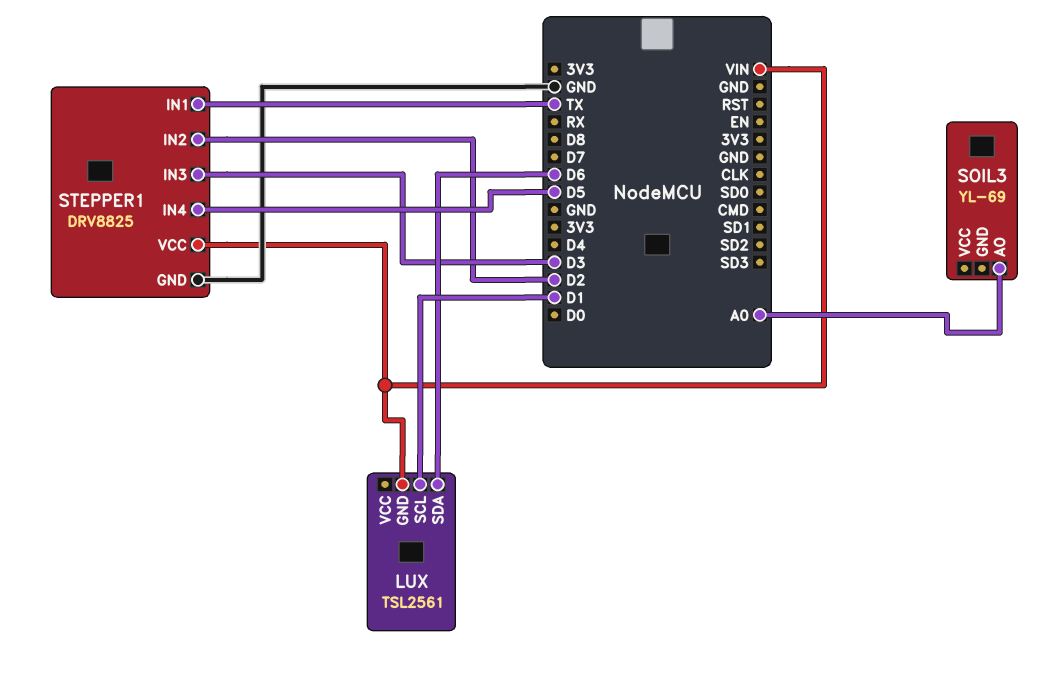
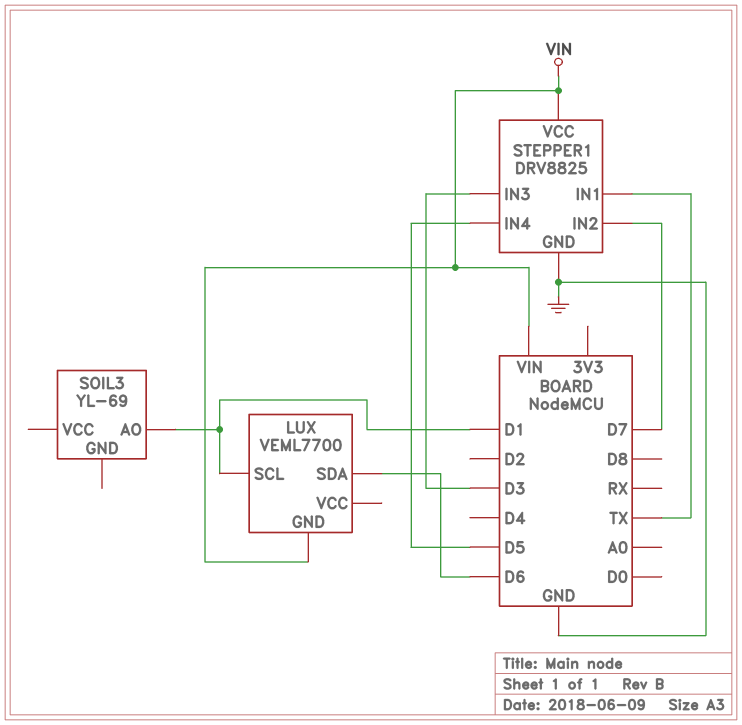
LUX: TSL2561 -> VEML7700
SOIL3 pin AO: A0 -> D1
STEPPER1 pin IN2: D2 -> D7

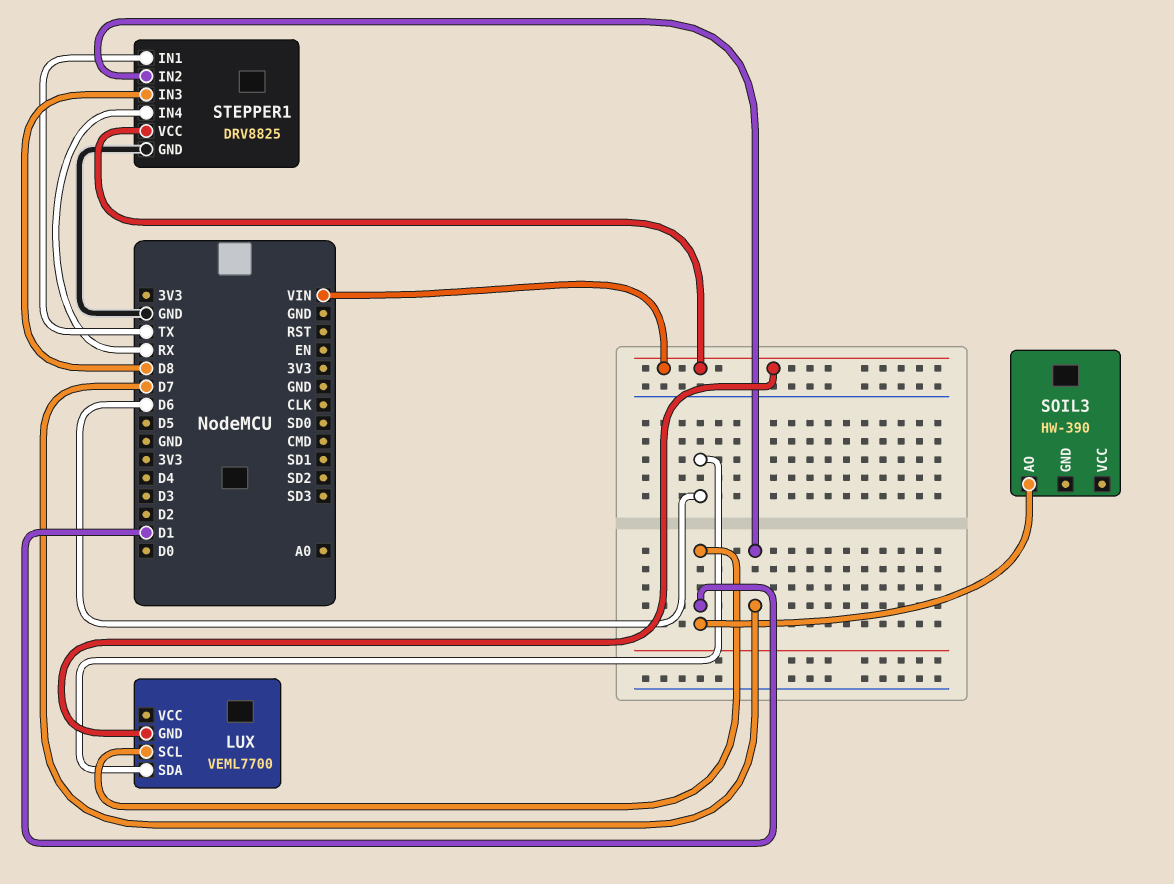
SOIL3: YL-69 -> HW-390
STEPPER1 pin IN3: D3 -> D8
STEPPER1 pin IN4: D5 -> RX

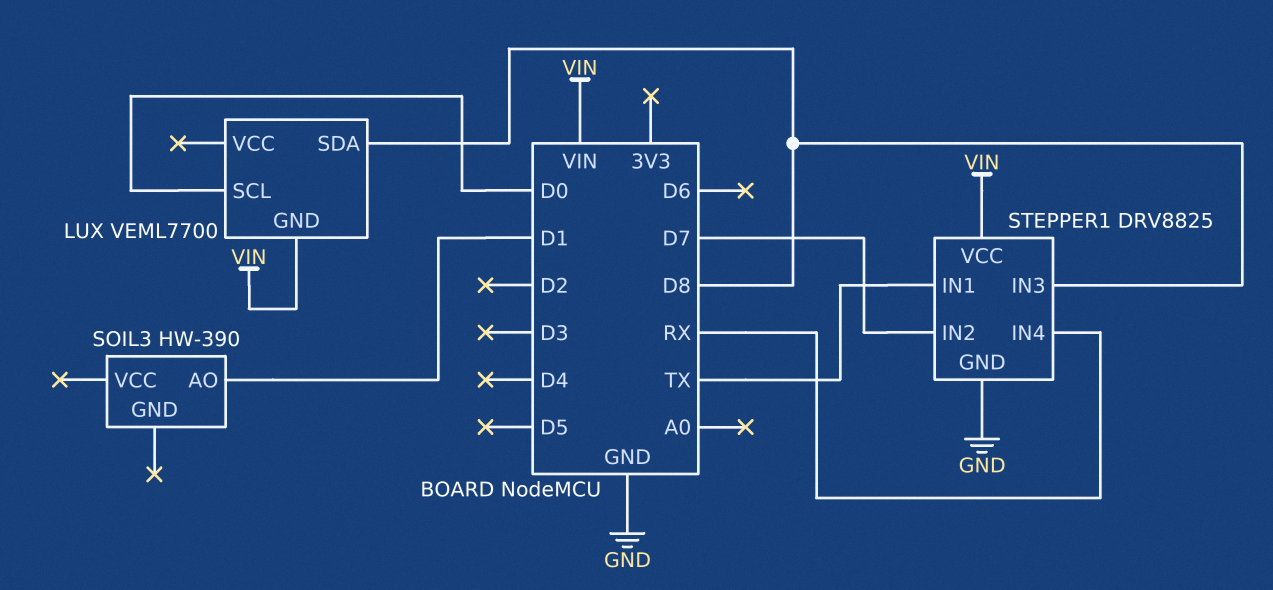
LUX pin SCL: D1 -> D0
LUX pin SDA: D6 -> D8

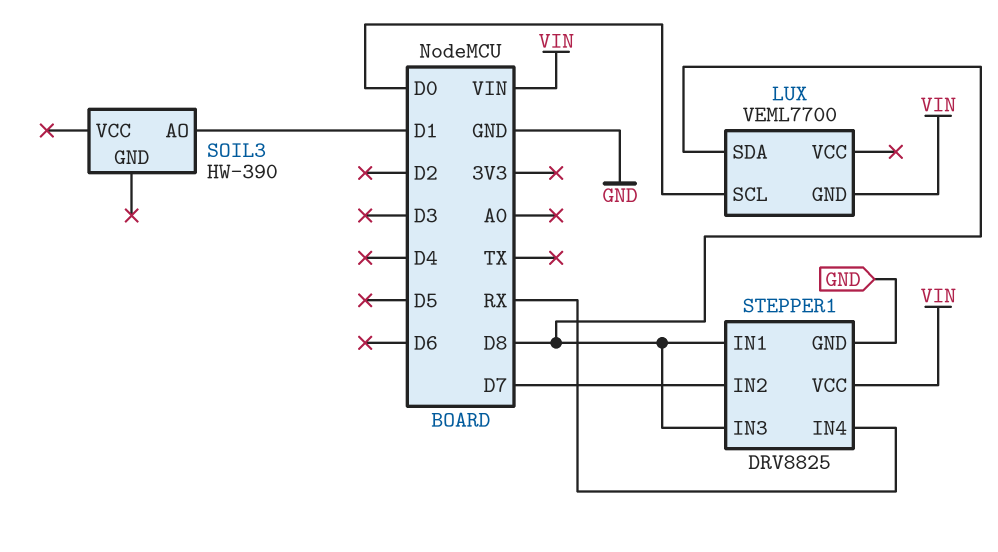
STEPPER1 pin IN1: TX -> D8

